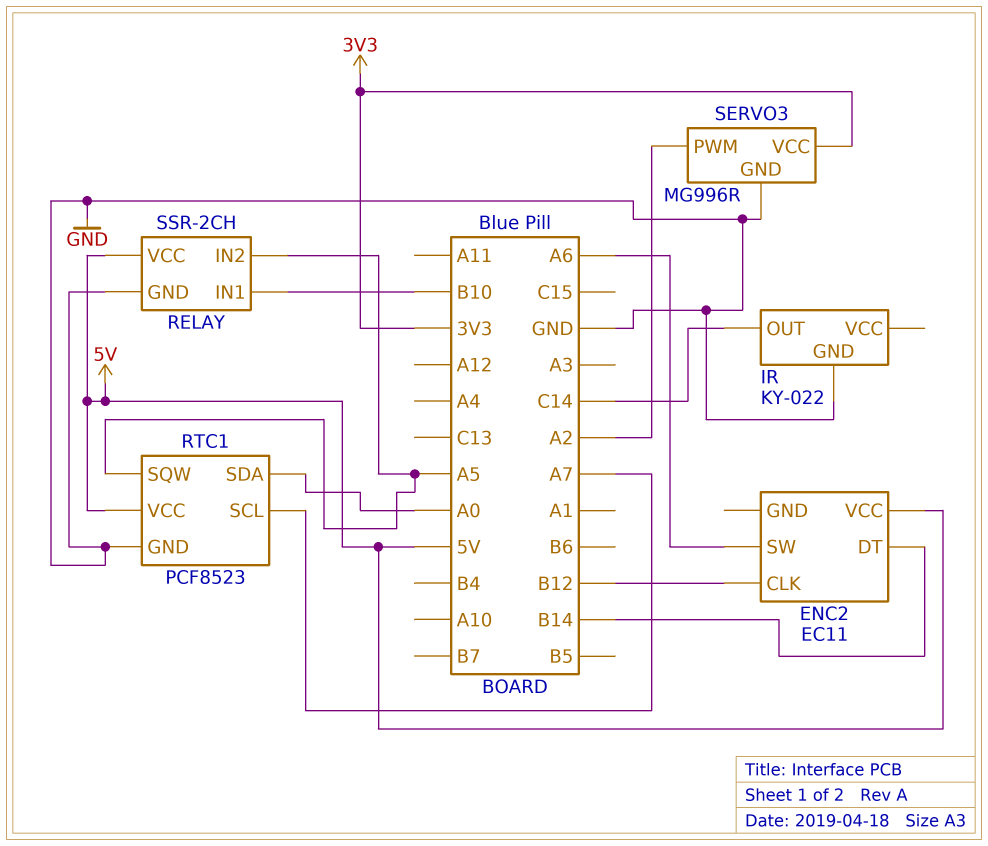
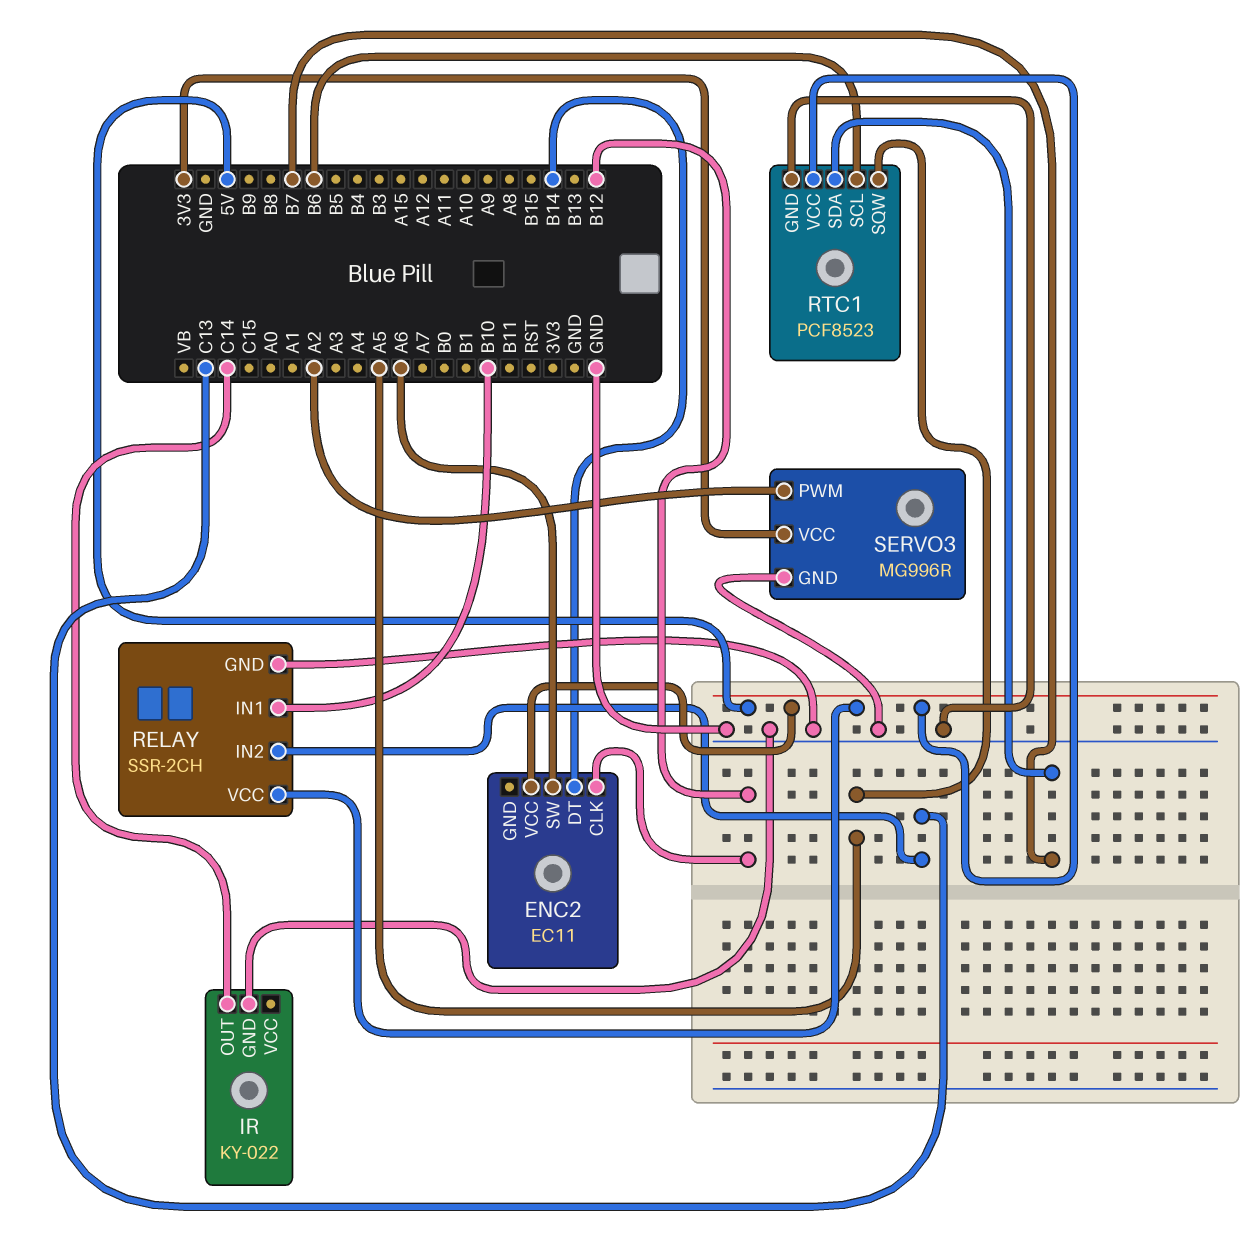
RELAY pin IN2: A5 -> C13
RTC1 pin SCL: A7 -> B6
RTC1 pin SDA: A0 -> B7

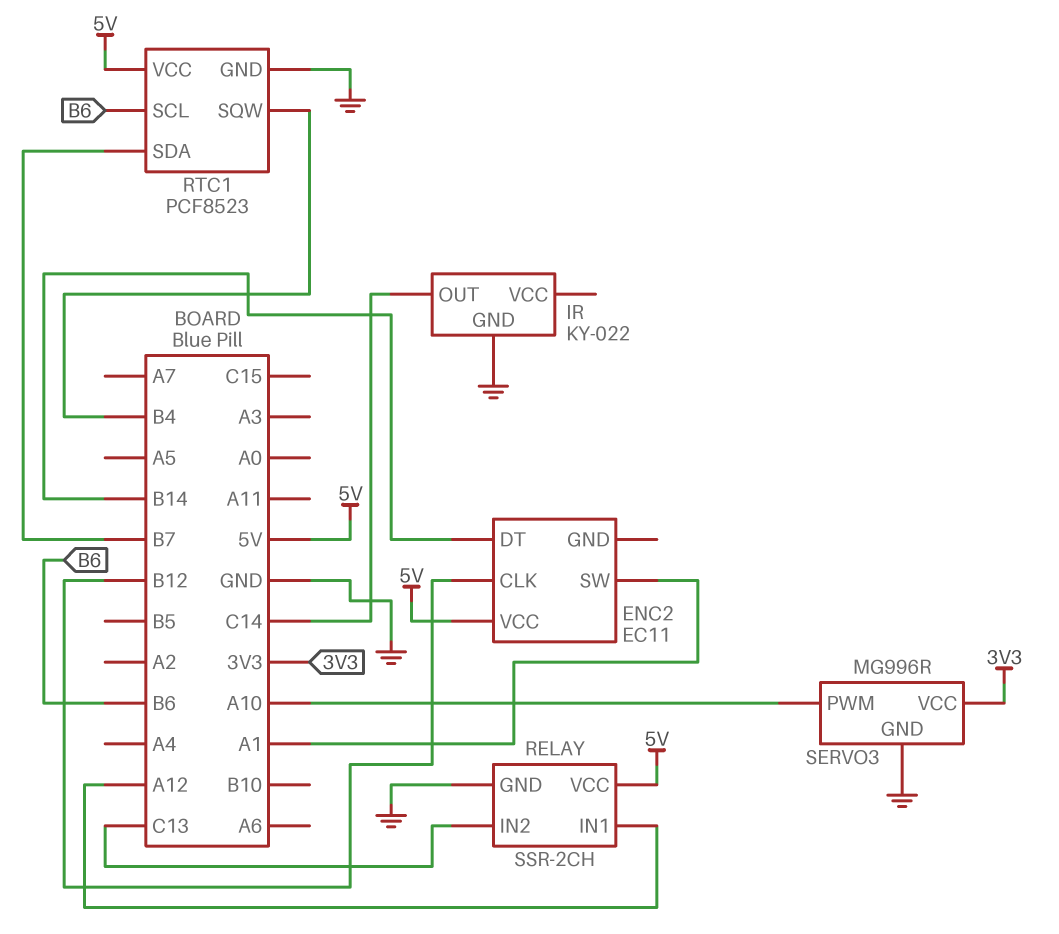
ENC2 pin SW: A6 -> A1
RELAY pin IN1: B10 -> A12
RTC1 pin SQW: A5 -> B4
SERVO3 pin PWM: A2 -> A10

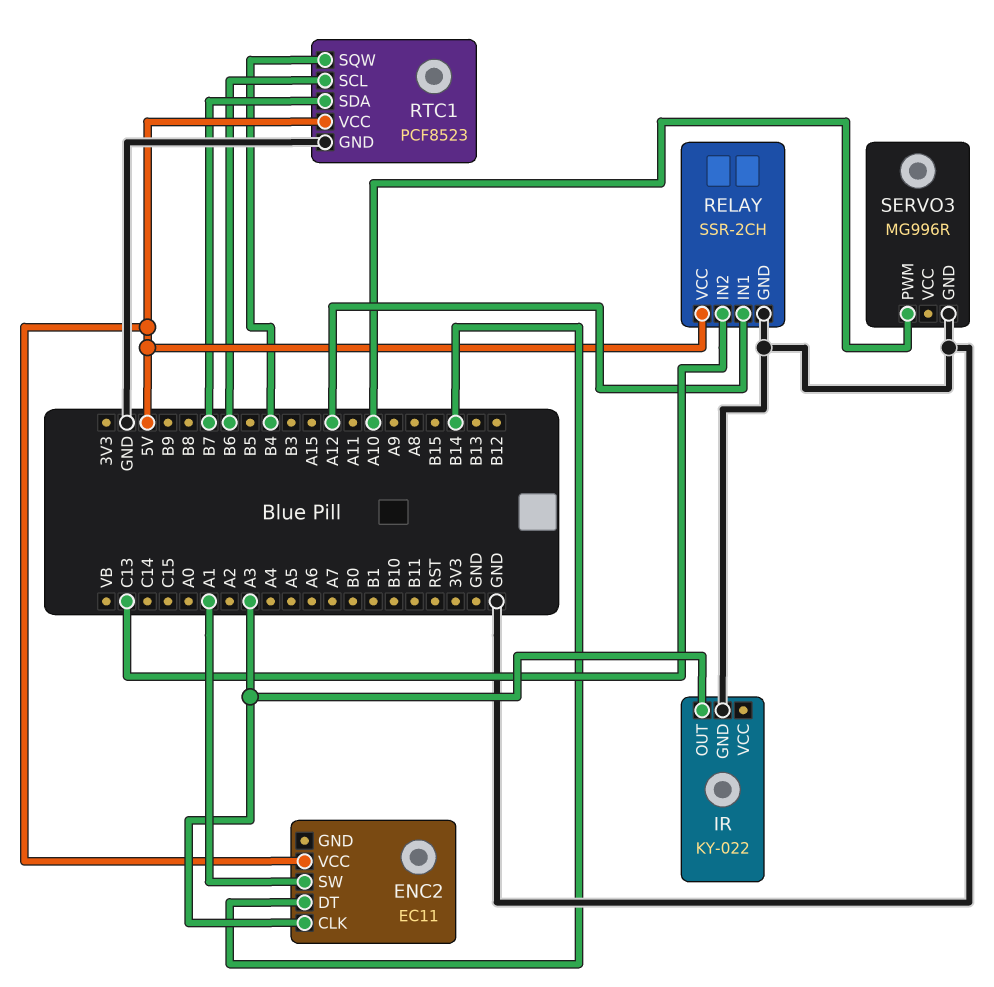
ENC2 pin CLK: B12 -> A3
IR pin OUT: C14 -> A3
SERVO3 pin VCC: 3V3 -> none

